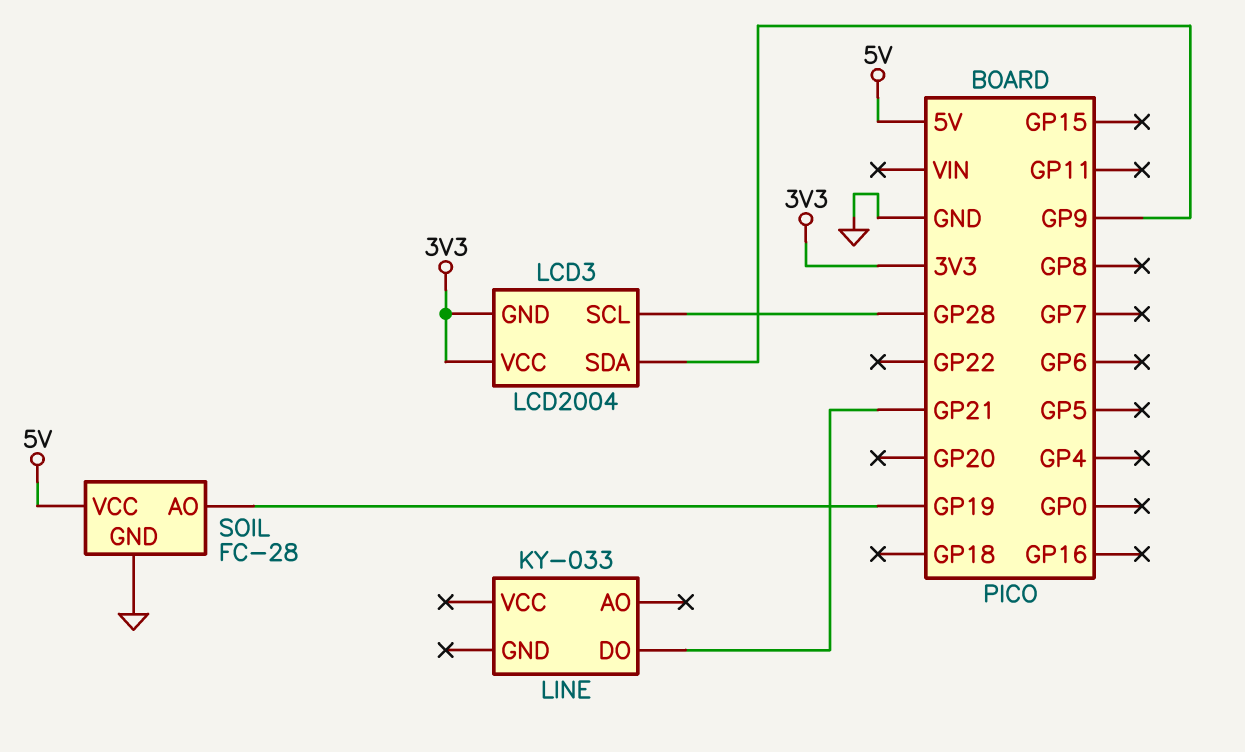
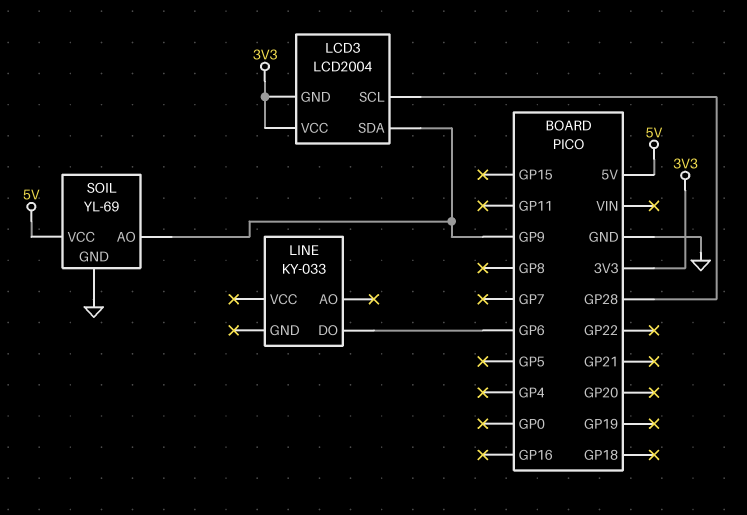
LINE pin DO: GP21 -> GP6
SOIL: FC-28 -> YL-69
SOIL pin AO: GP19 -> GP9

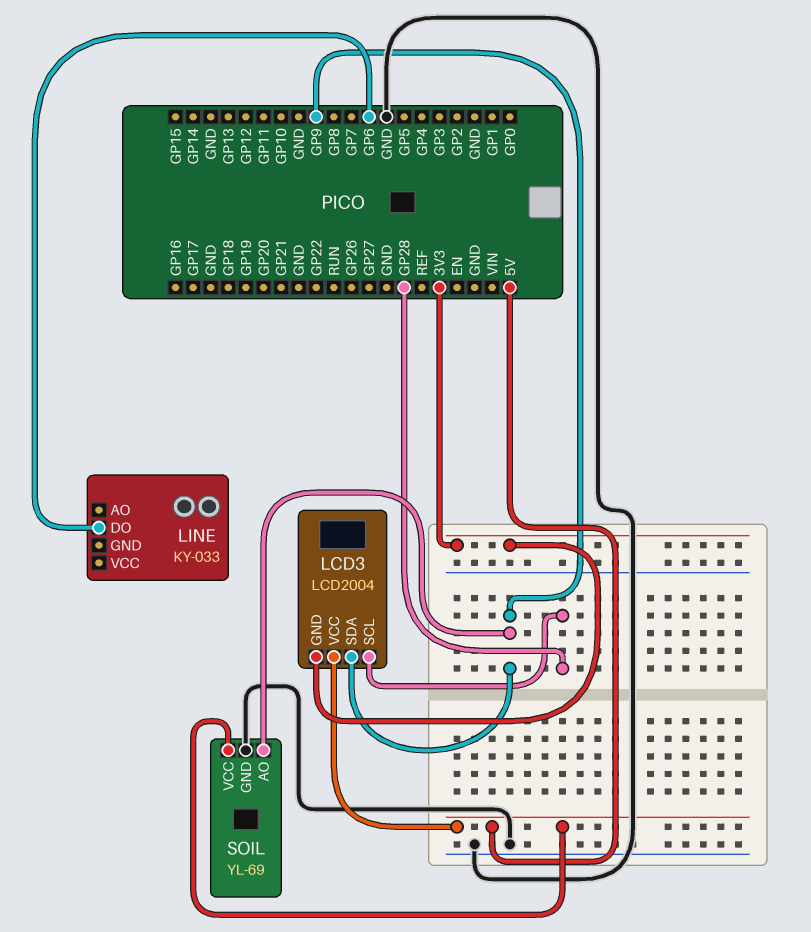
LCD3 pin VCC: 3V3 -> 5V

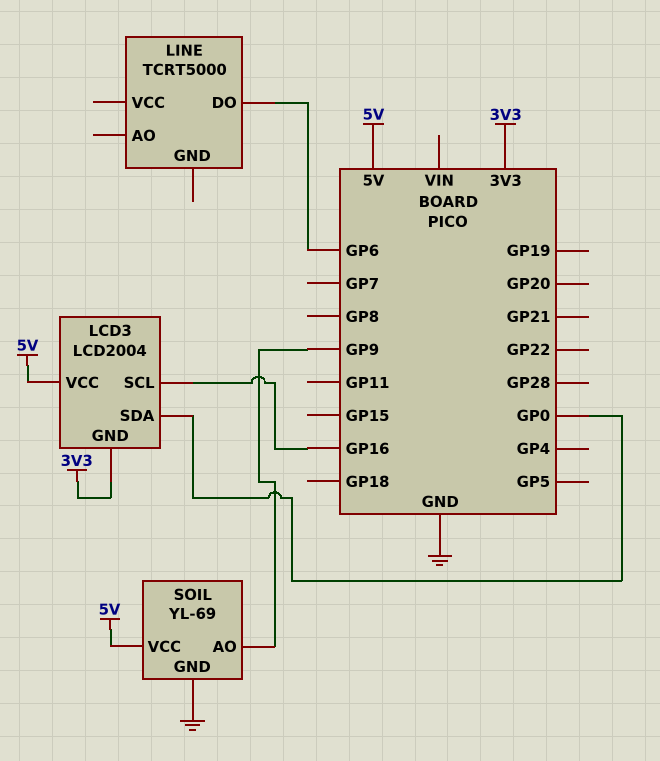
LCD3 pin SCL: GP28 -> GP16
LCD3 pin SDA: GP9 -> GP0
LINE: KY-033 -> TCRT5000

